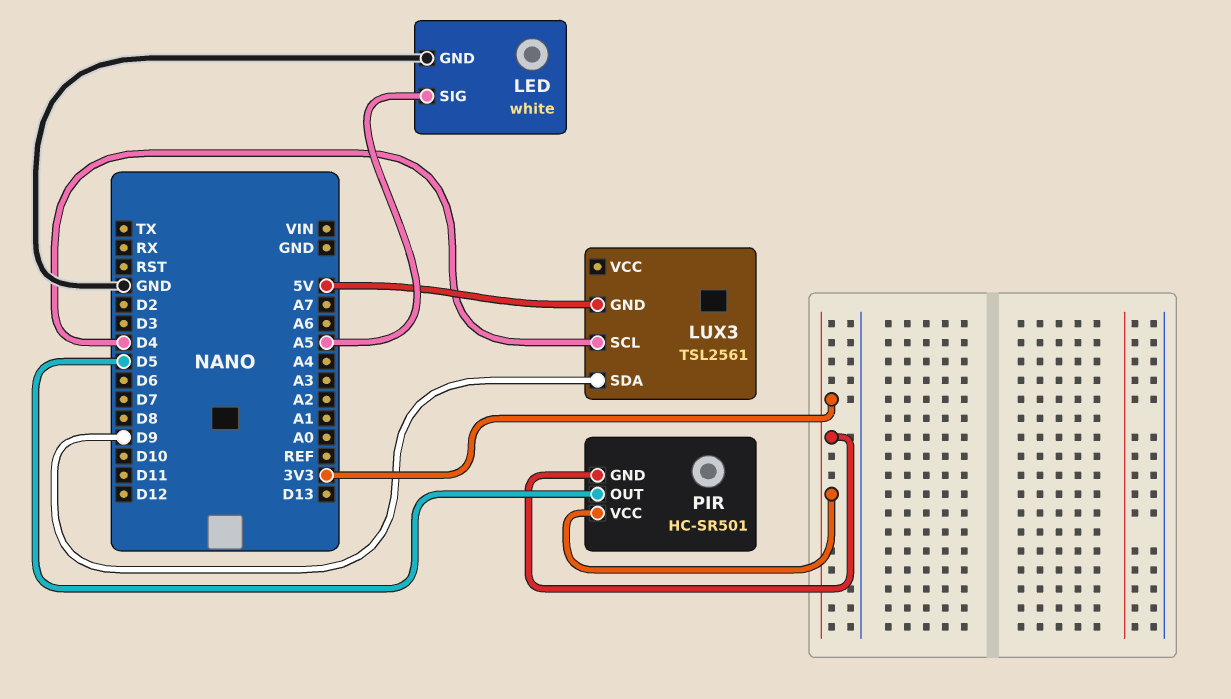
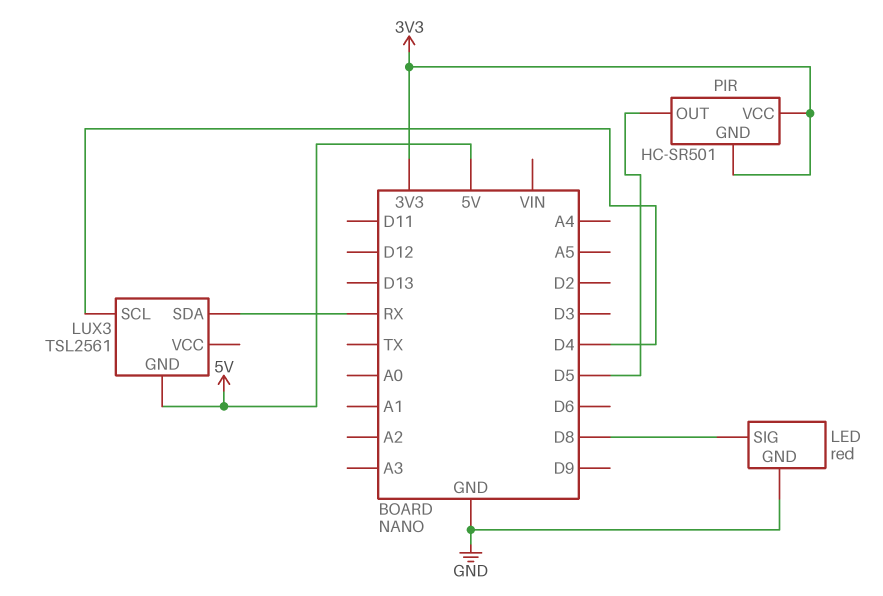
LED: white -> red
LED pin SIG: A5 -> D8
LUX3 pin SDA: D9 -> RX

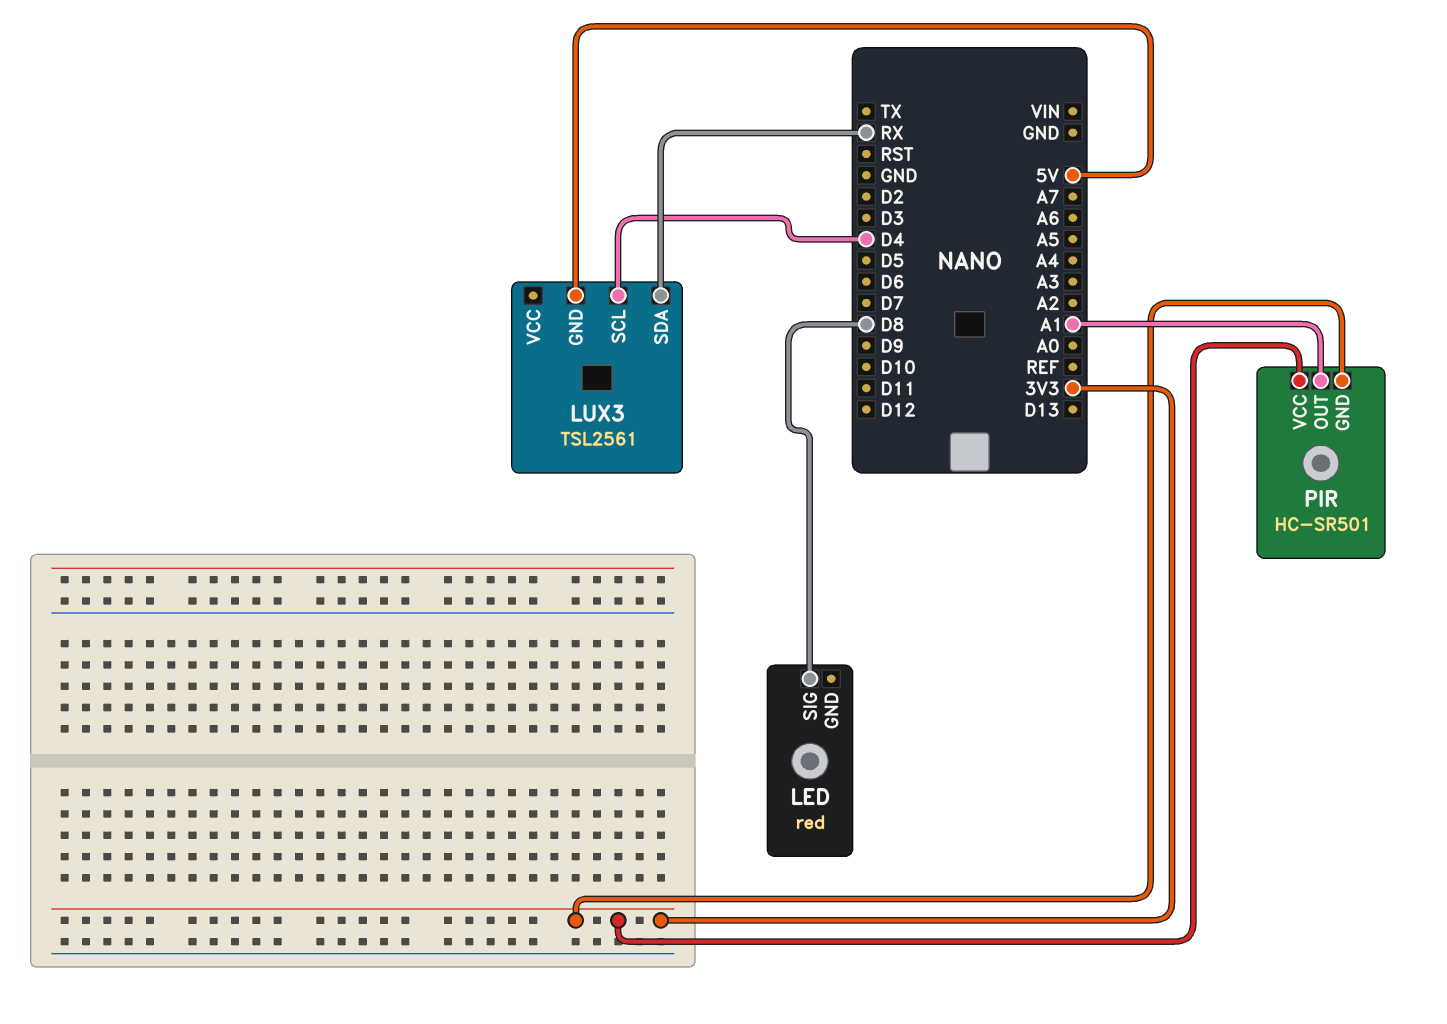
LED pin GND: GND -> none
PIR pin OUT: D5 -> A1

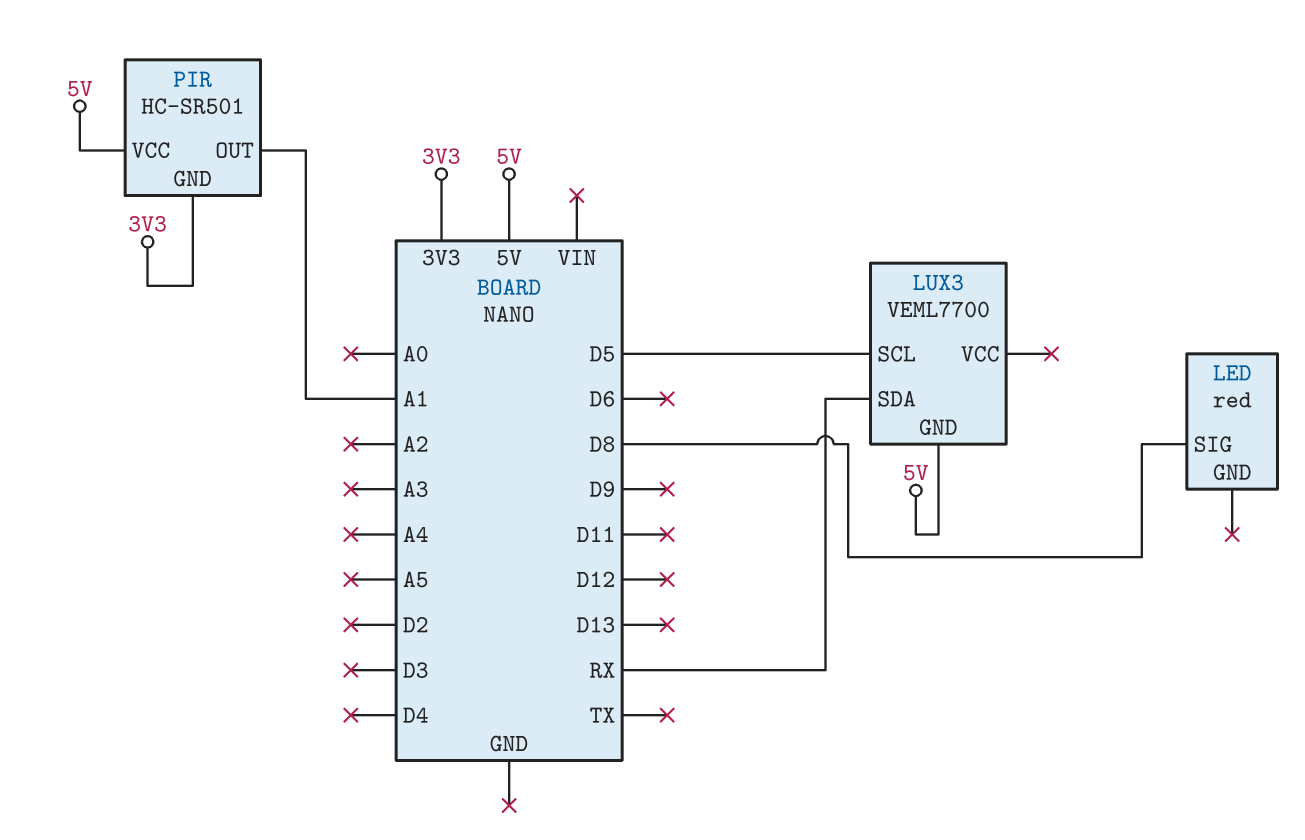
LUX3: TSL2561 -> VEML7700
LUX3 pin SCL: D4 -> D5
PIR pin VCC: 3V3 -> 5V

